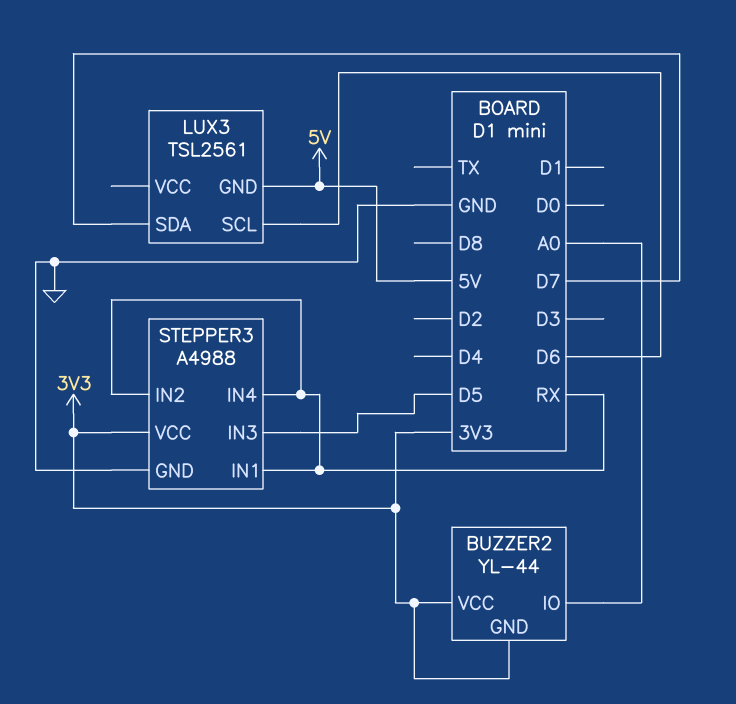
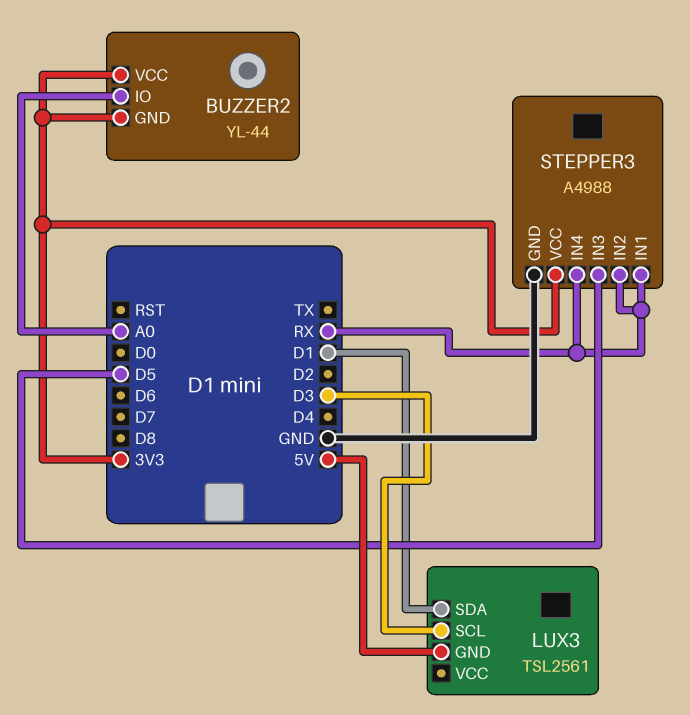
LUX3 pin SCL: D6 -> D3
LUX3 pin SDA: D7 -> D1

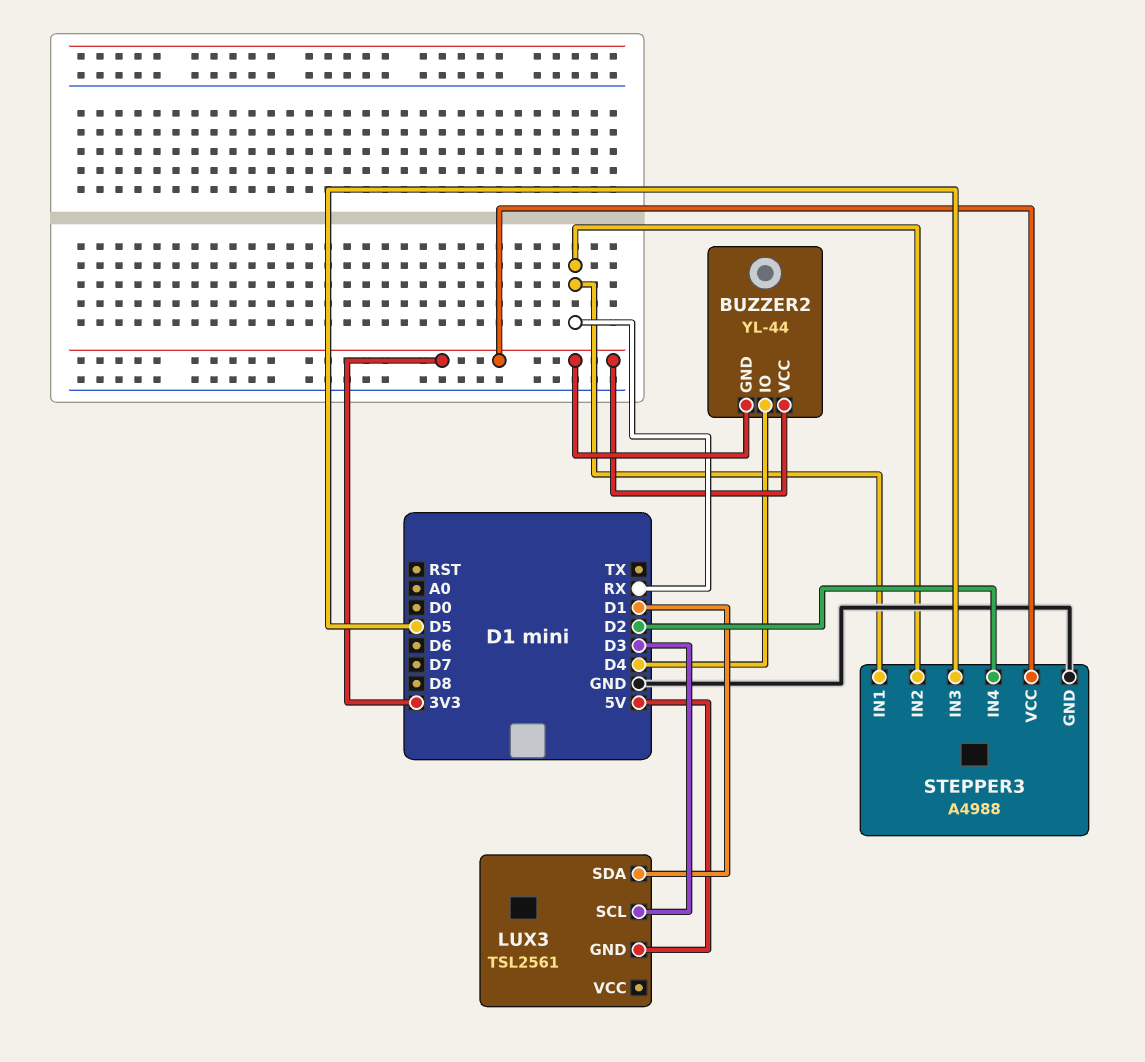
BUZZER2 pin IO: A0 -> D4
STEPPER3 pin IN4: RX -> D2

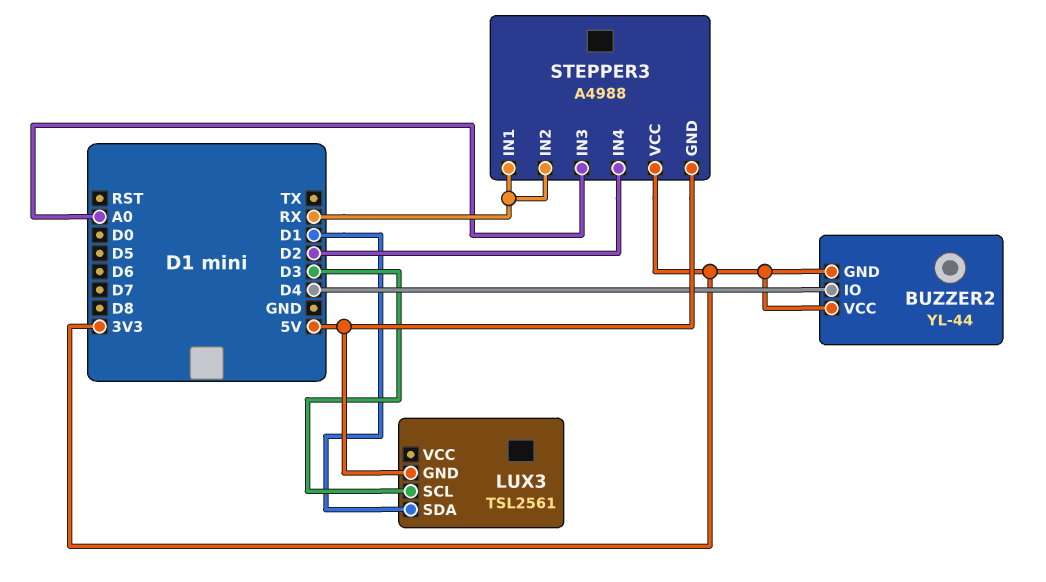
STEPPER3 pin GND: GND -> 5V
STEPPER3 pin IN3: D5 -> A0

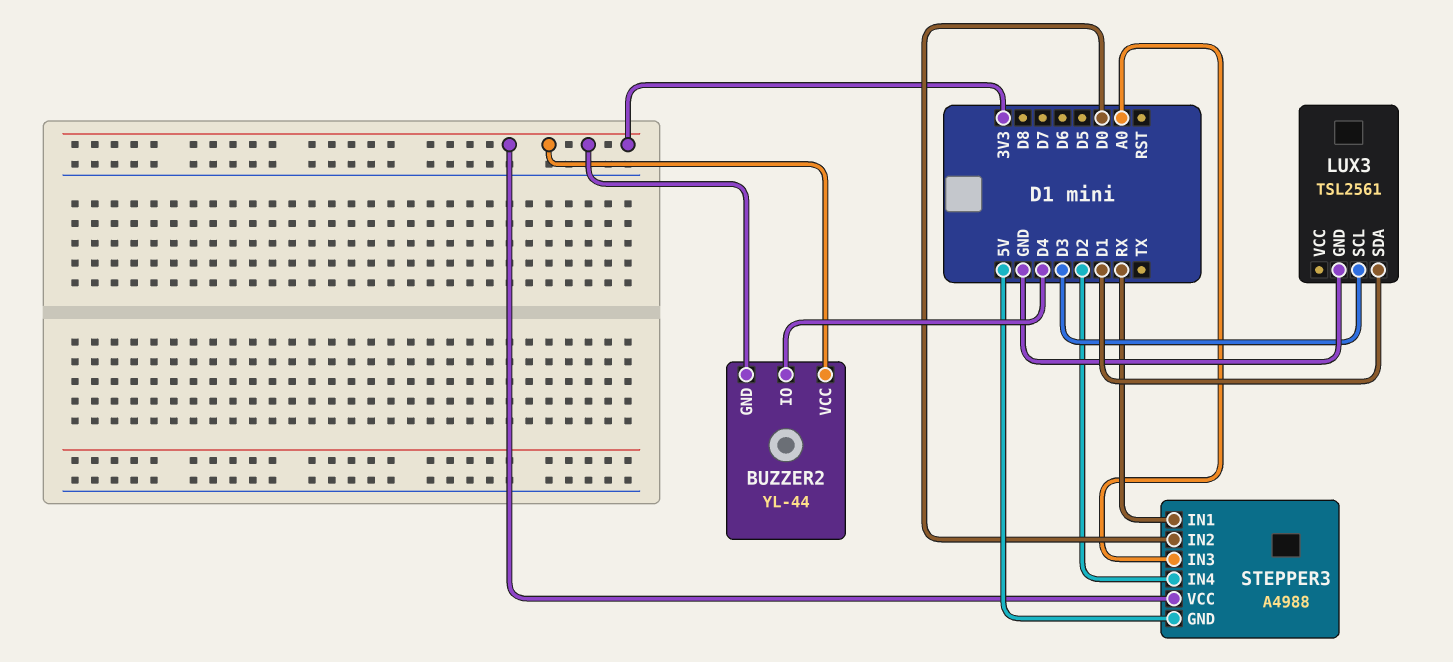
LUX3 pin GND: 5V -> GND
STEPPER3 pin IN2: RX -> D0

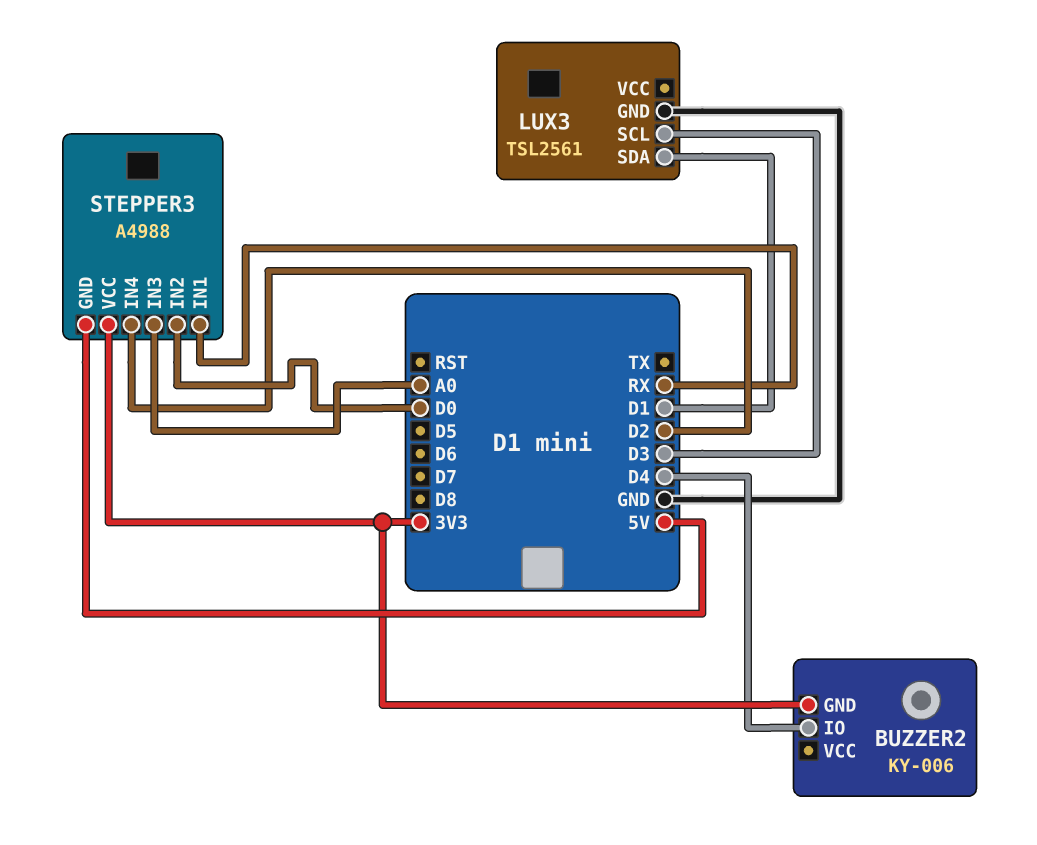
BUZZER2: YL-44 -> KY-006
BUZZER2 pin VCC: 3V3 -> none

